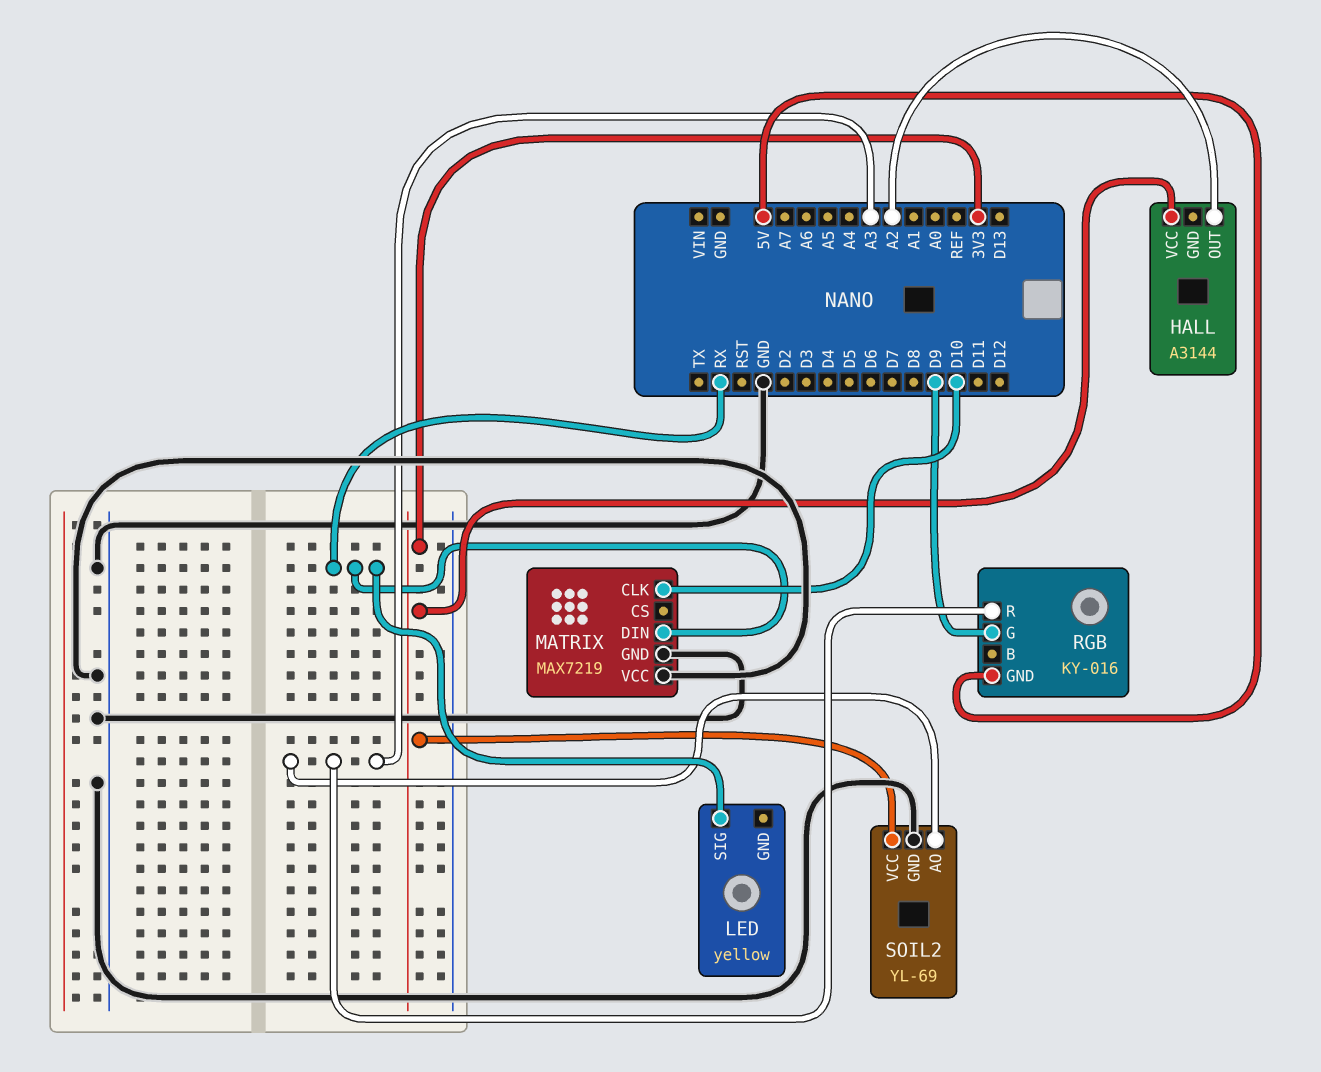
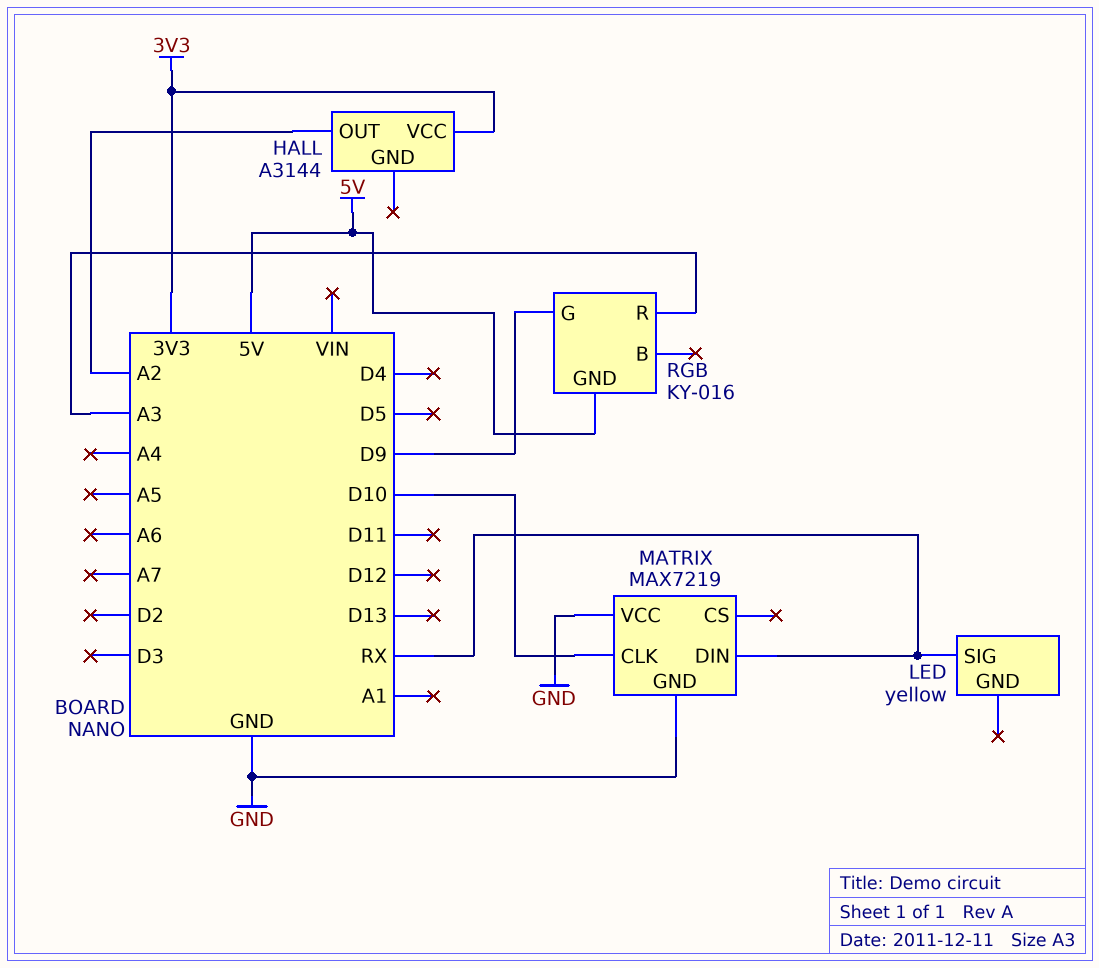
SOIL2: YL-69 -> none
SOIL2 pin AO: A3 -> none
SOIL2 pin GND: GND -> none
SOIL2 pin VCC: 3V3 -> none

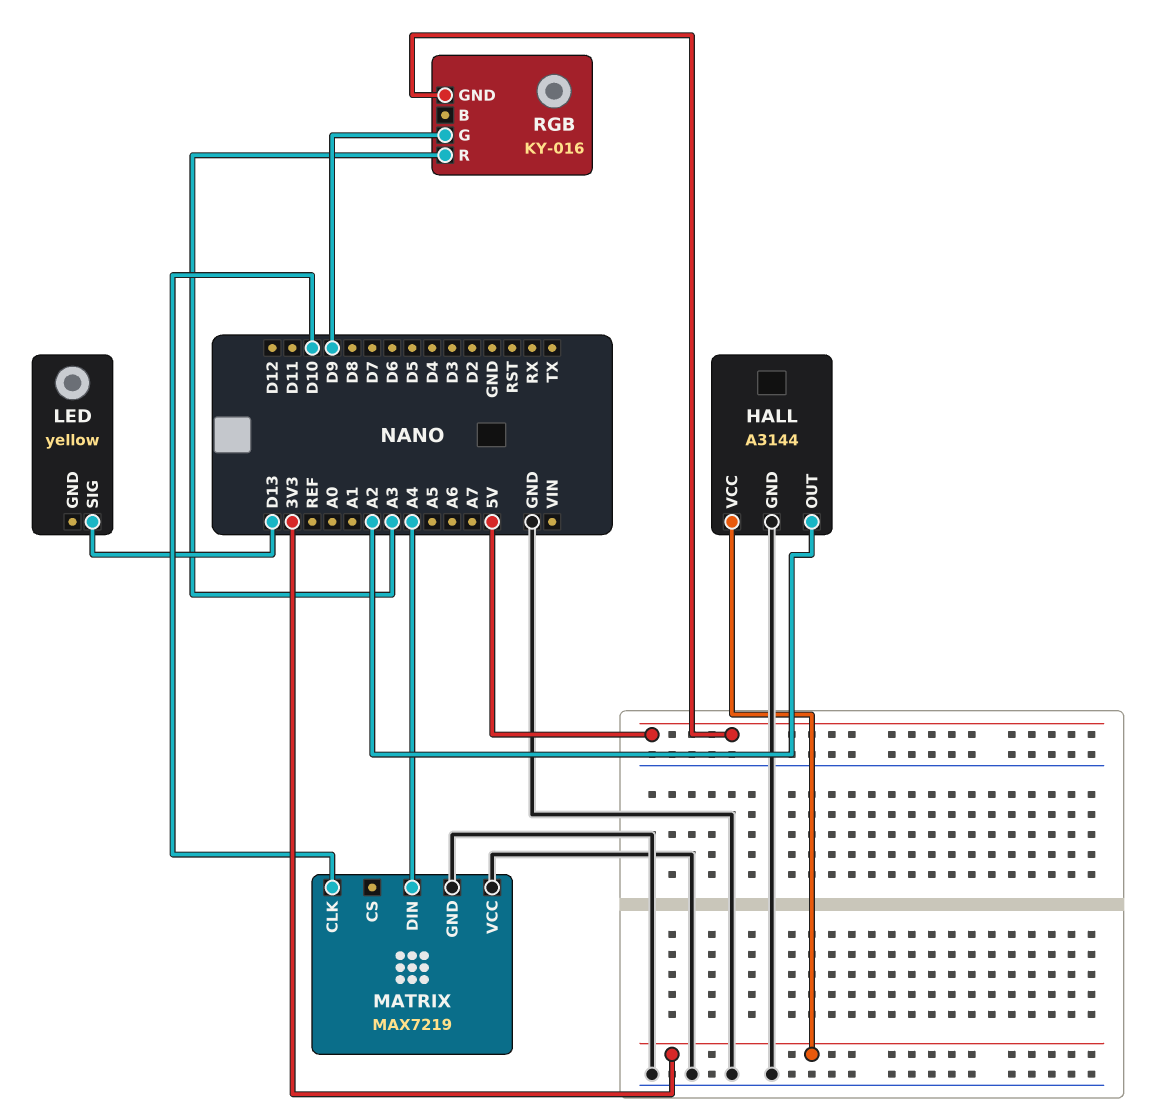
HALL pin GND: none -> GND
LED pin SIG: RX -> D13
MATRIX pin DIN: RX -> A4

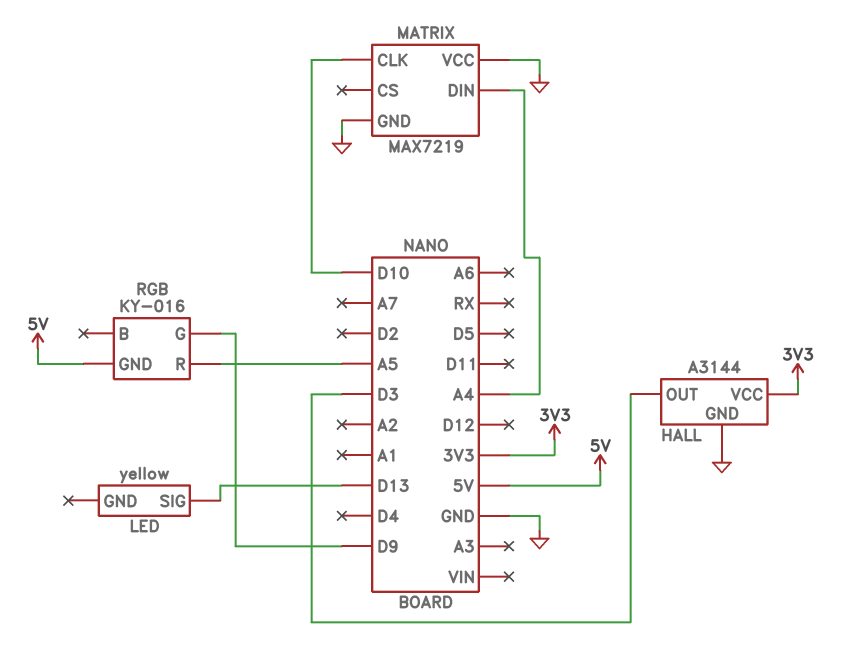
HALL pin OUT: A2 -> D3
RGB pin R: A3 -> A5

